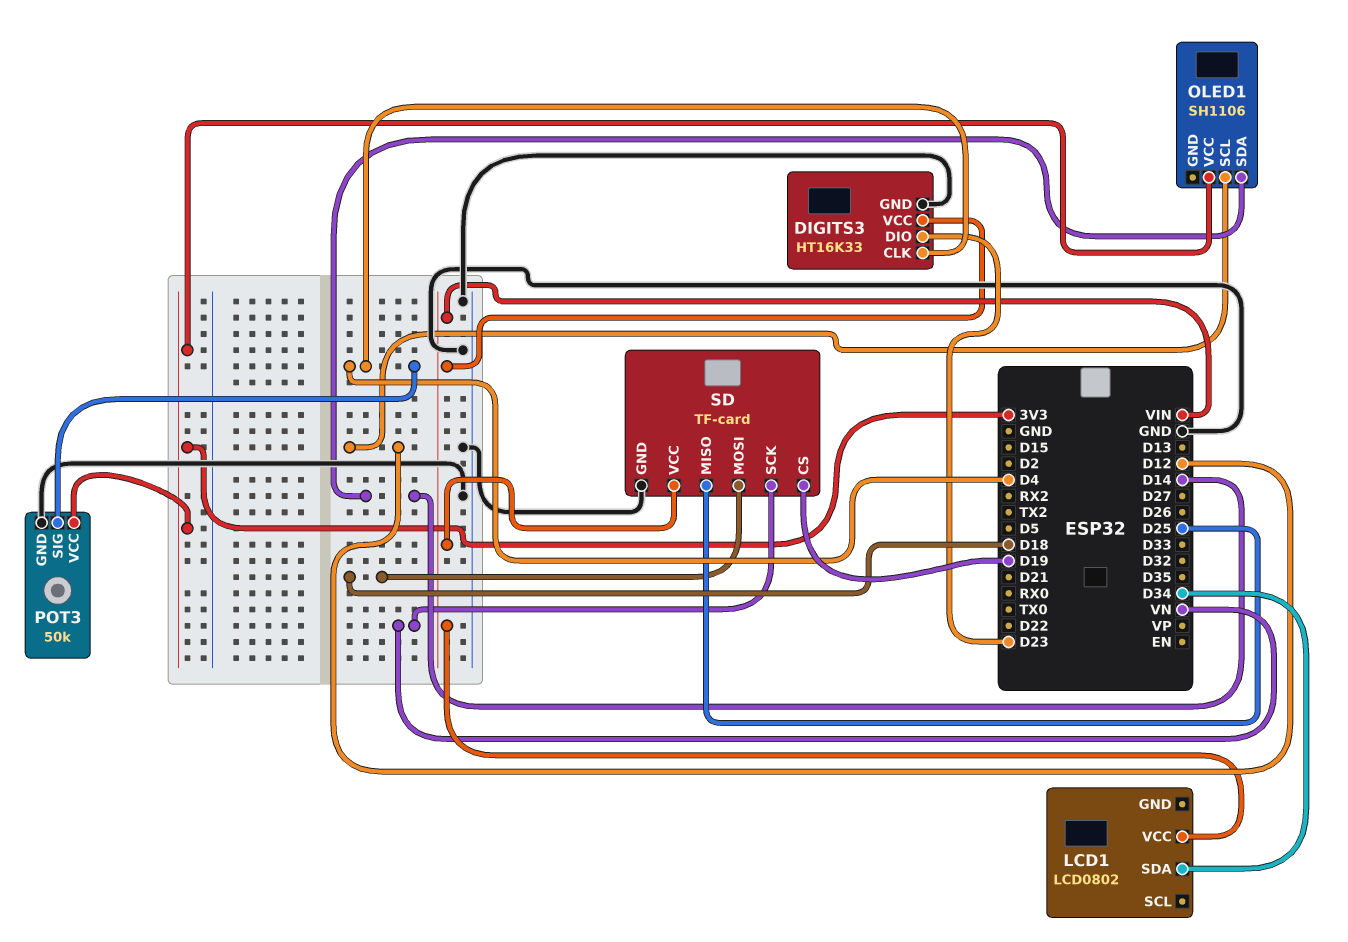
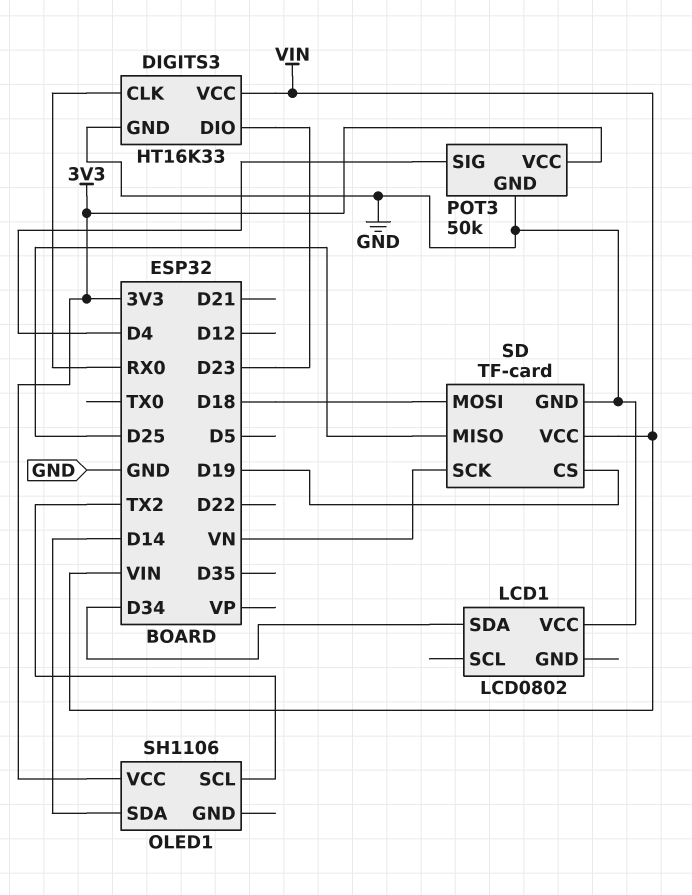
DIGITS3 pin CLK: D4 -> RX0
LCD1 pin VCC: VIN -> GND
OLED1 pin SCL: D12 -> TX2

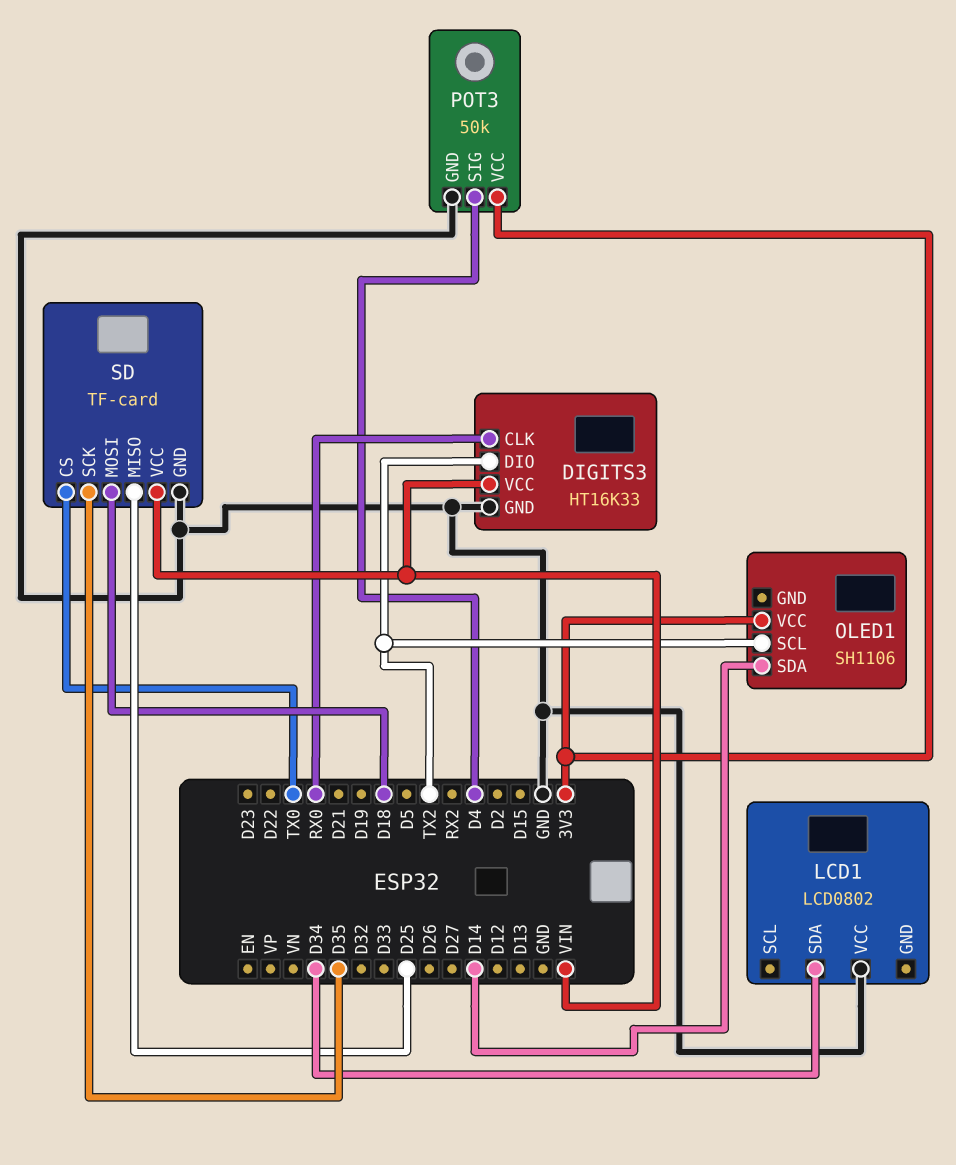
DIGITS3 pin DIO: D23 -> TX2
SD pin CS: D19 -> TX0
SD pin SCK: VN -> D35

